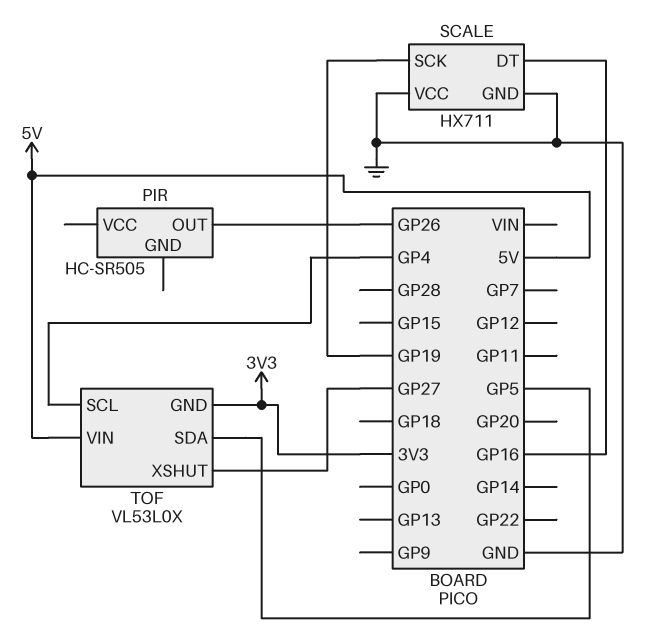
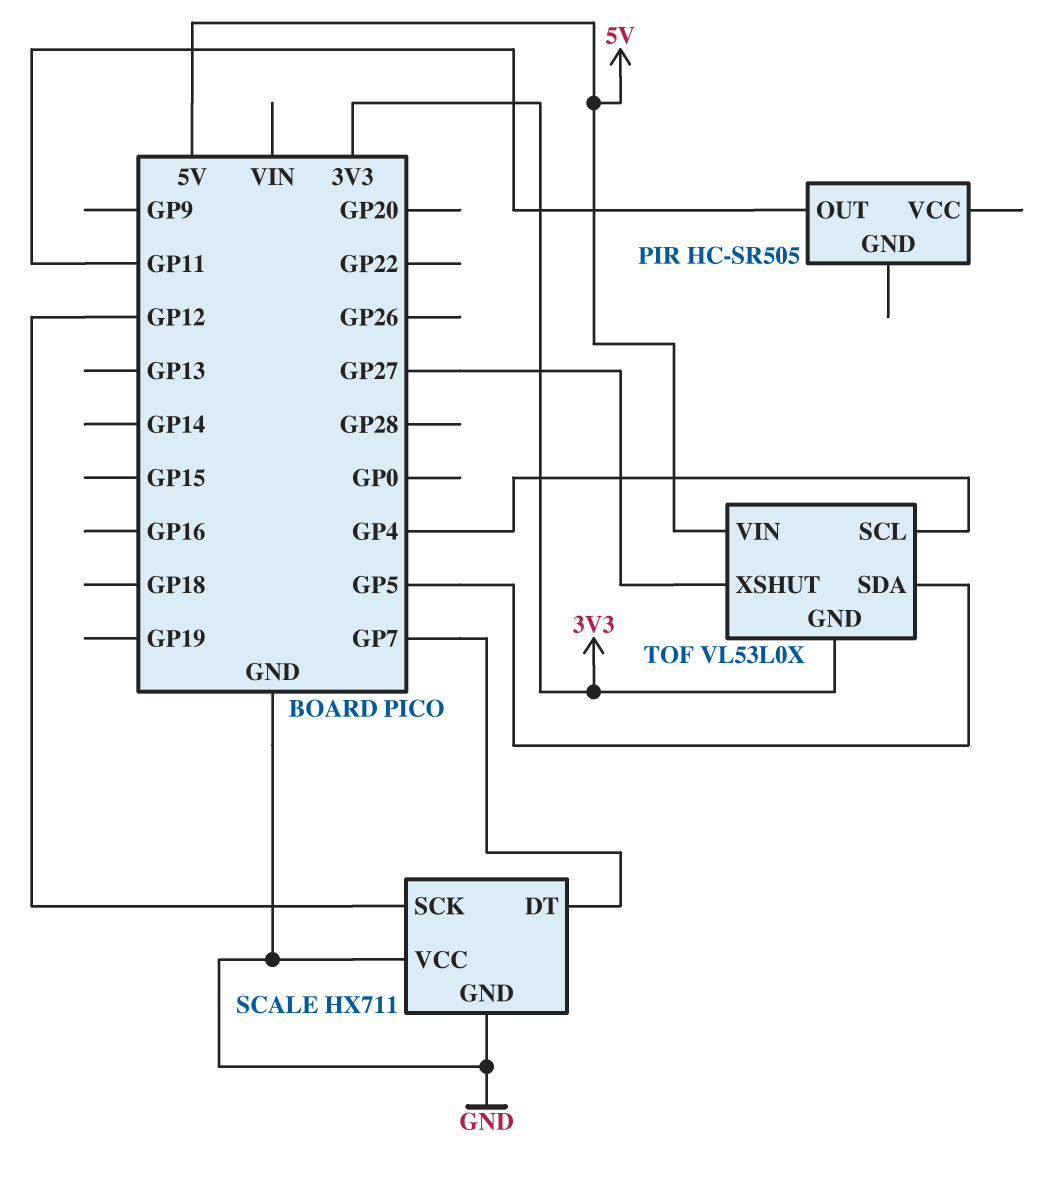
PIR pin OUT: GP26 -> GP11
SCALE pin DT: GP16 -> GP7
SCALE pin SCK: GP19 -> GP12

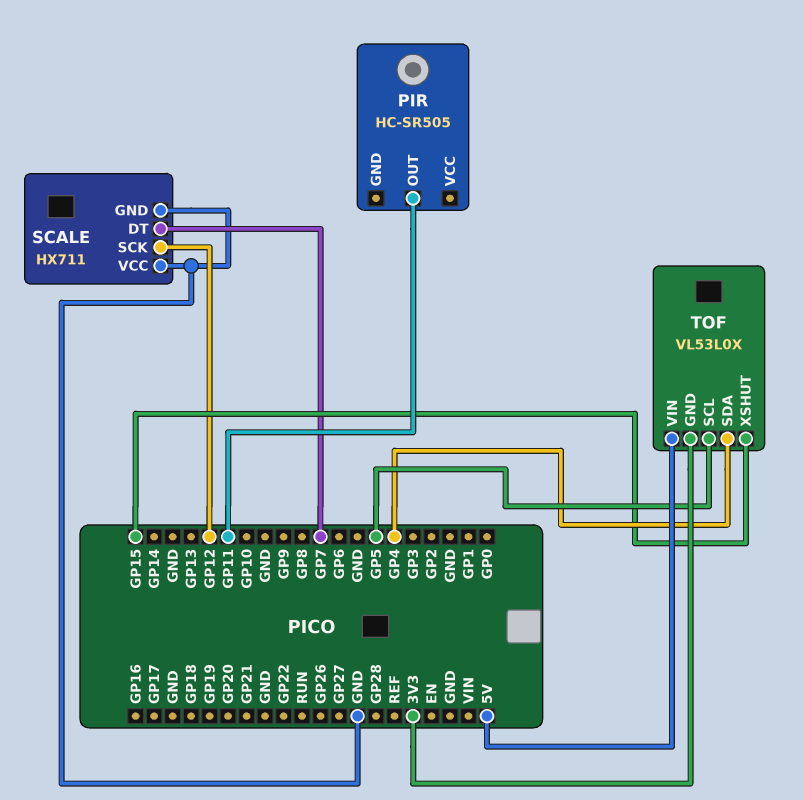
TOF pin SCL: GP4 -> GP5
TOF pin SDA: GP5 -> GP4
TOF pin XSHUT: GP27 -> GP15

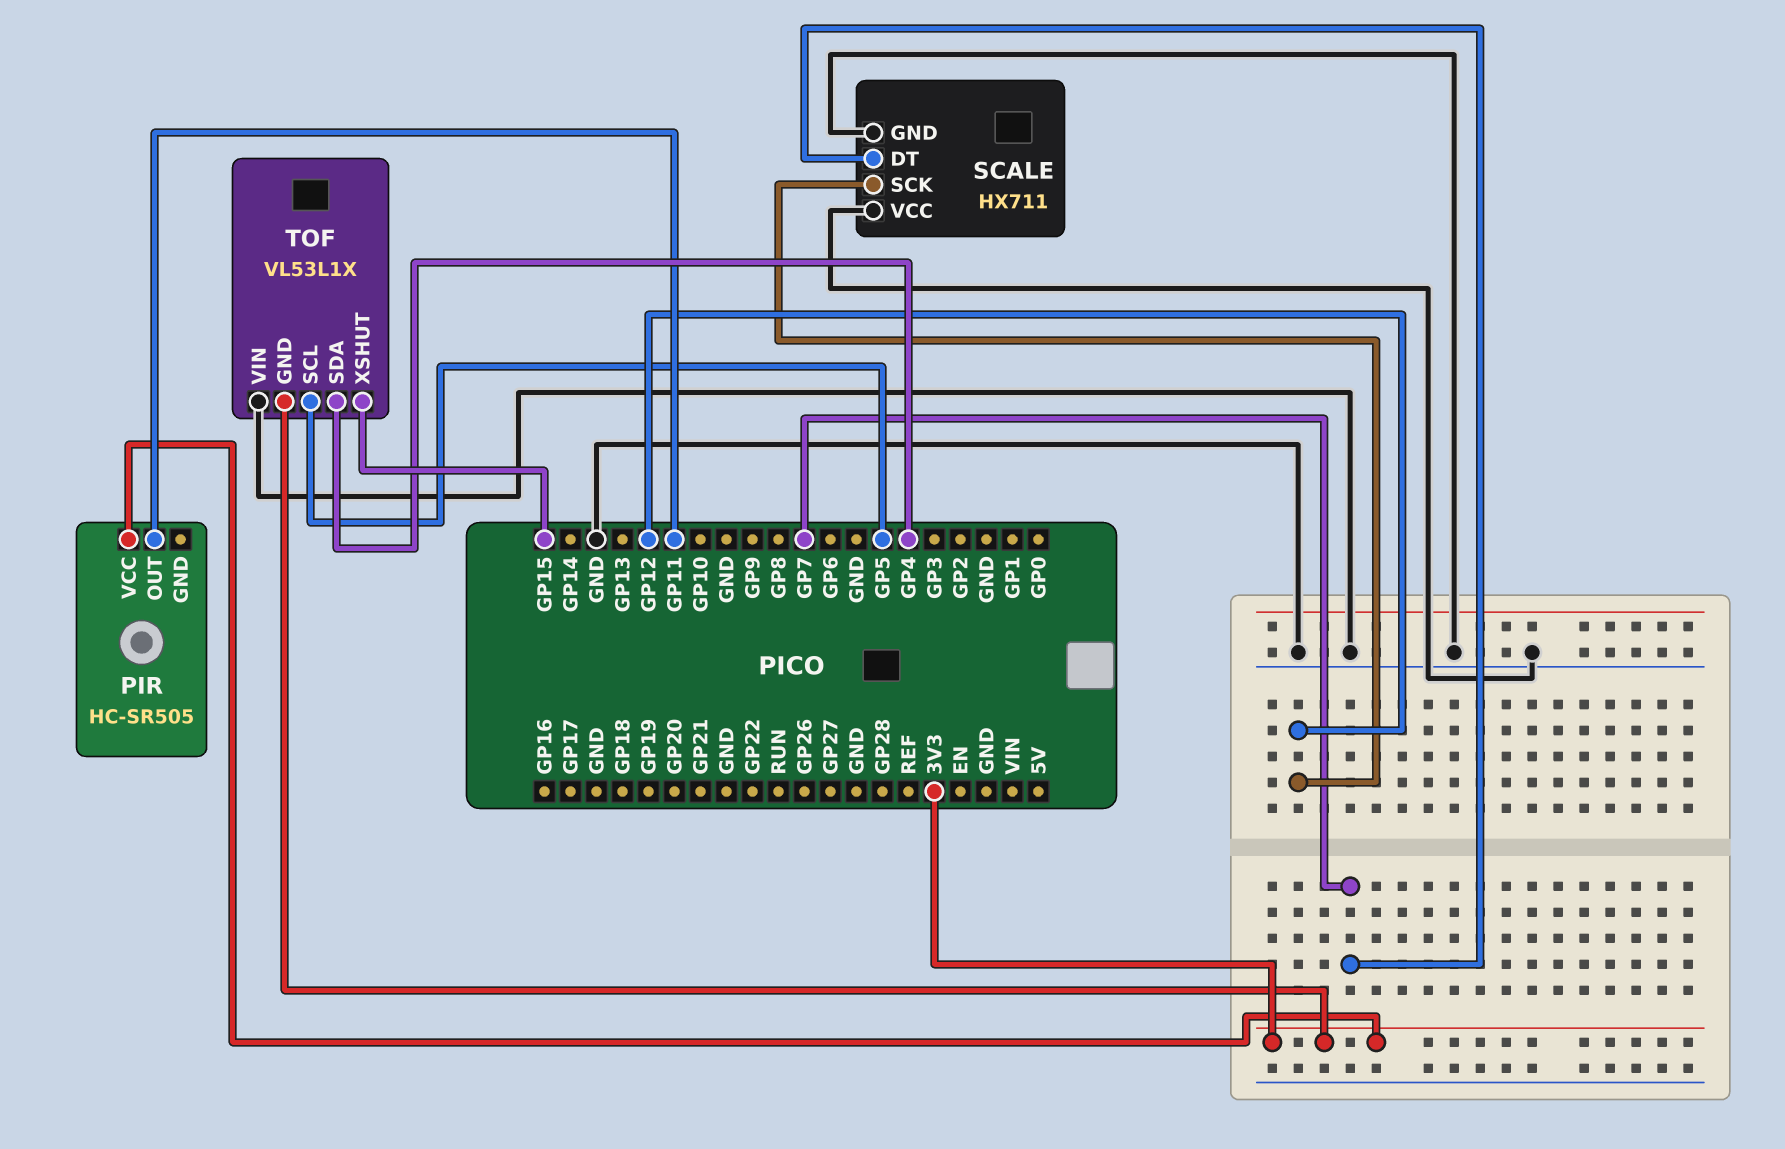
PIR pin VCC: none -> 3V3
TOF: VL53L0X -> VL53L1X
TOF pin VIN: 5V -> GND

